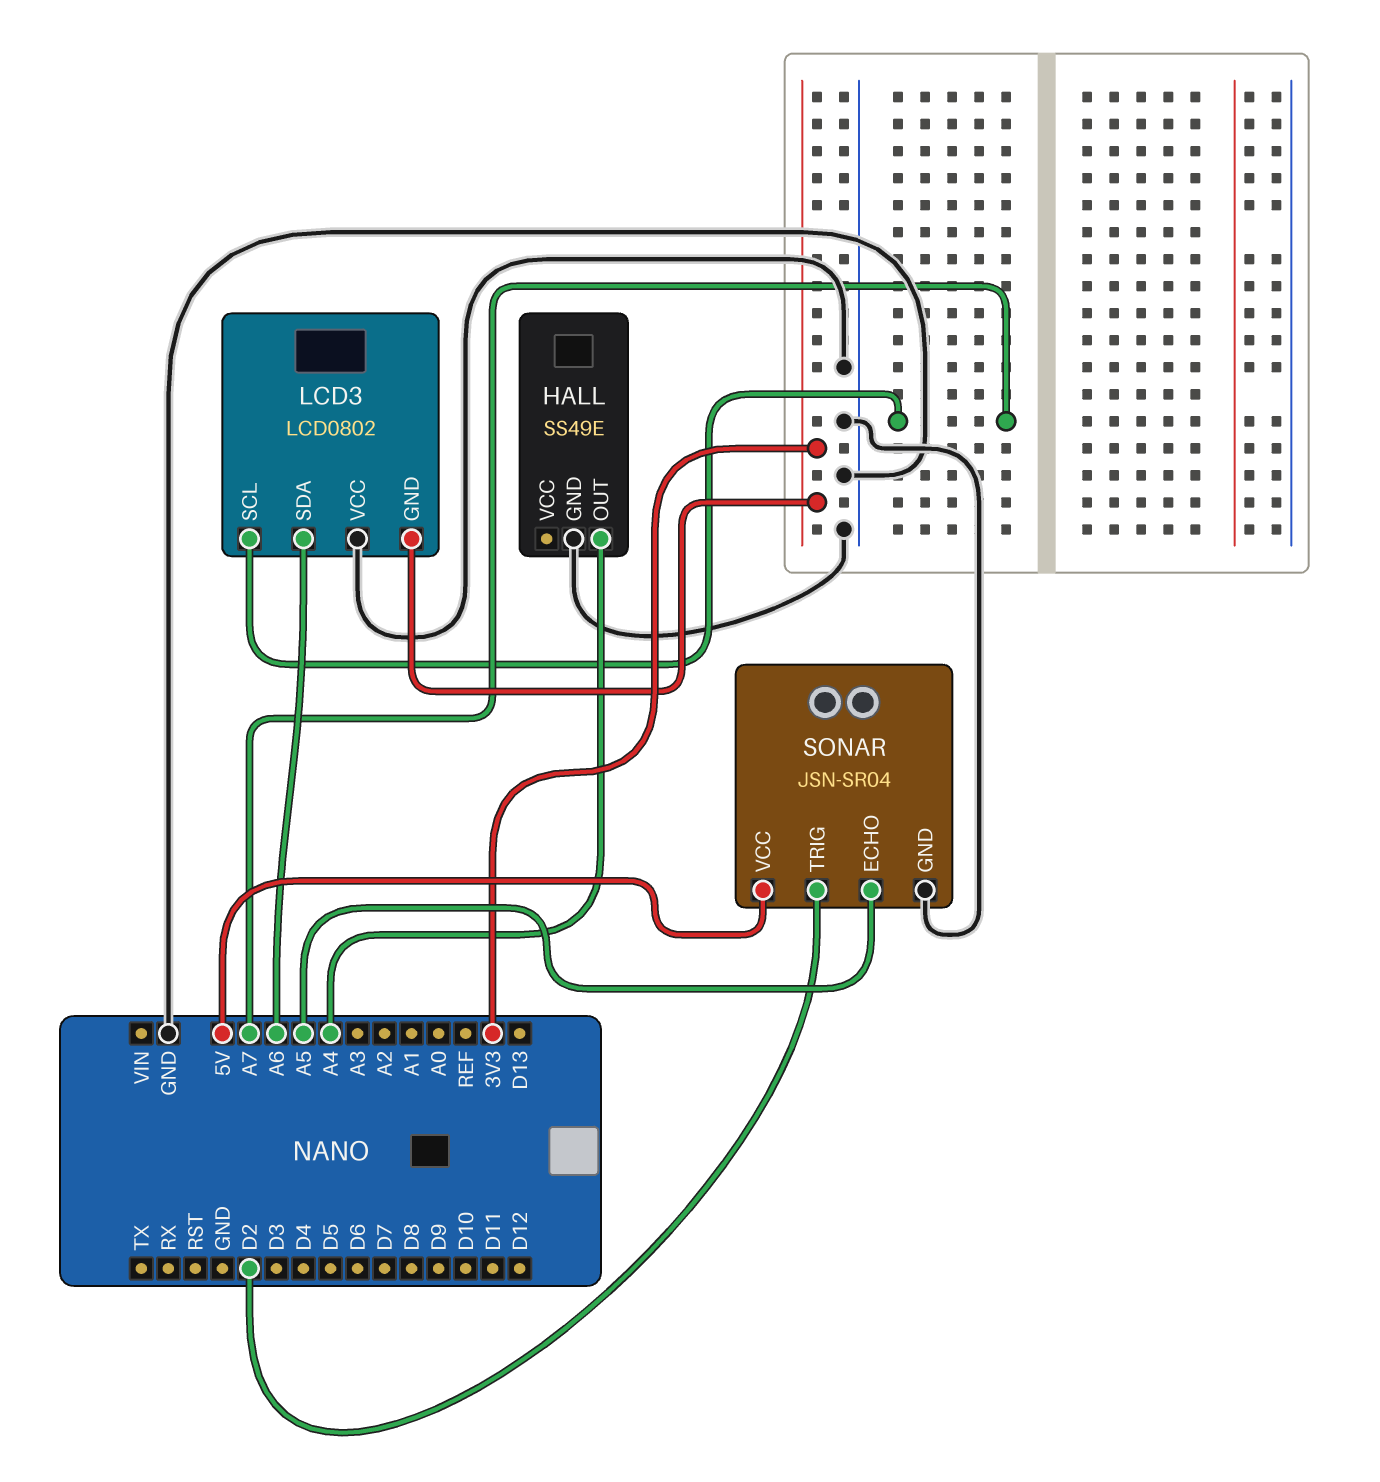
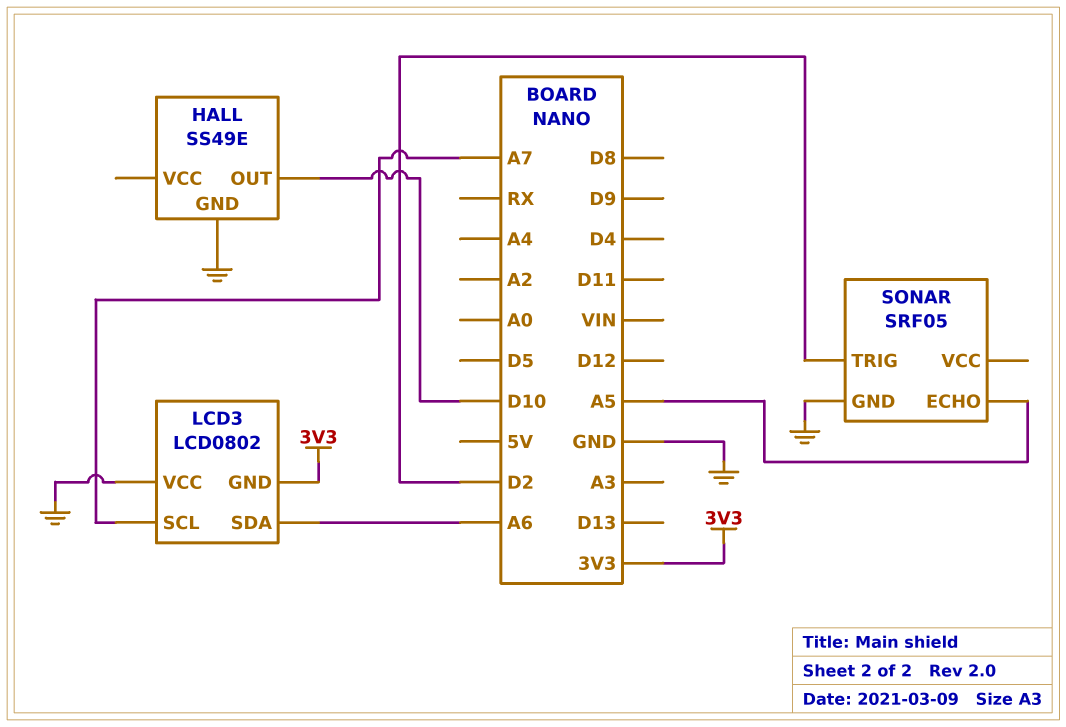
HALL pin OUT: A4 -> D10
SONAR: JSN-SR04 -> SRF05
SONAR pin VCC: 5V -> none

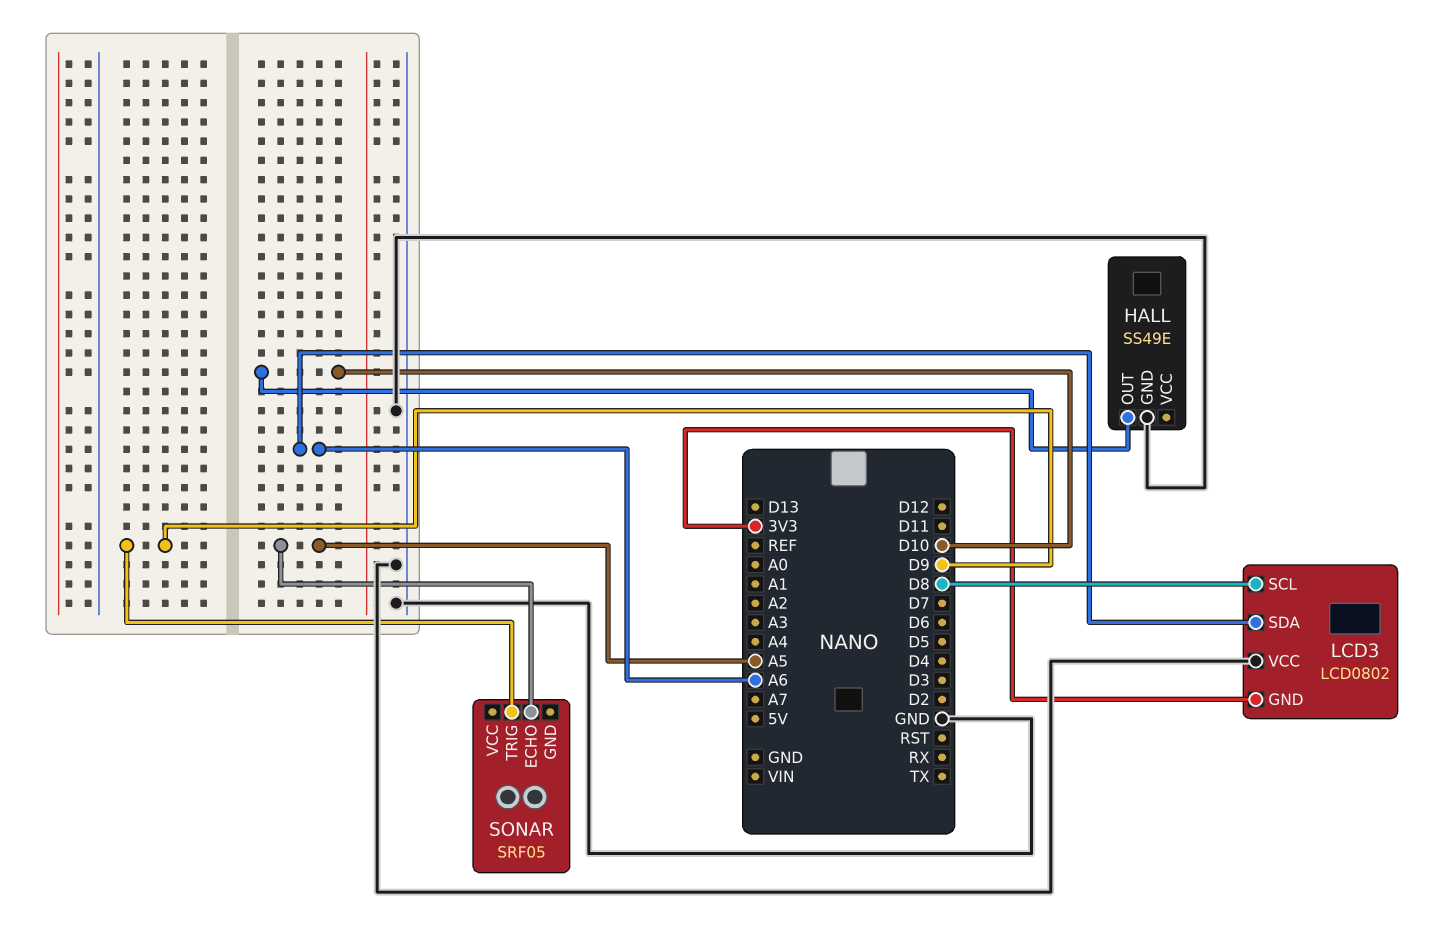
LCD3 pin SCL: A7 -> D8
SONAR pin GND: GND -> none
SONAR pin TRIG: D2 -> D9

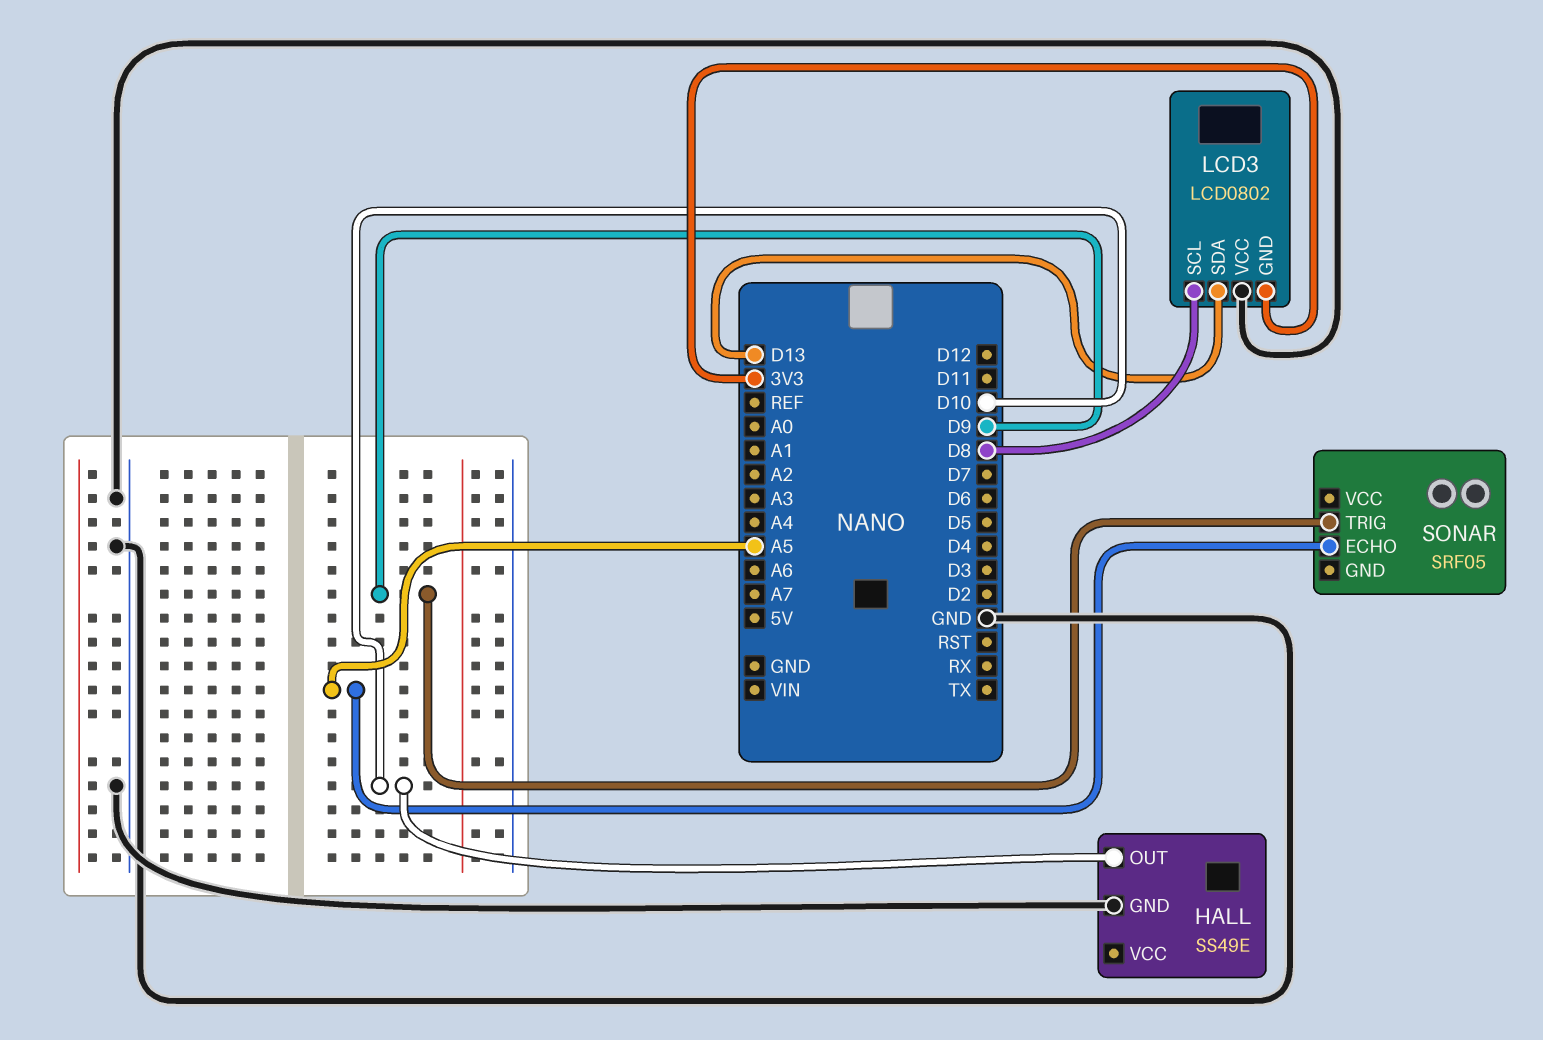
LCD3 pin SDA: A6 -> D13

